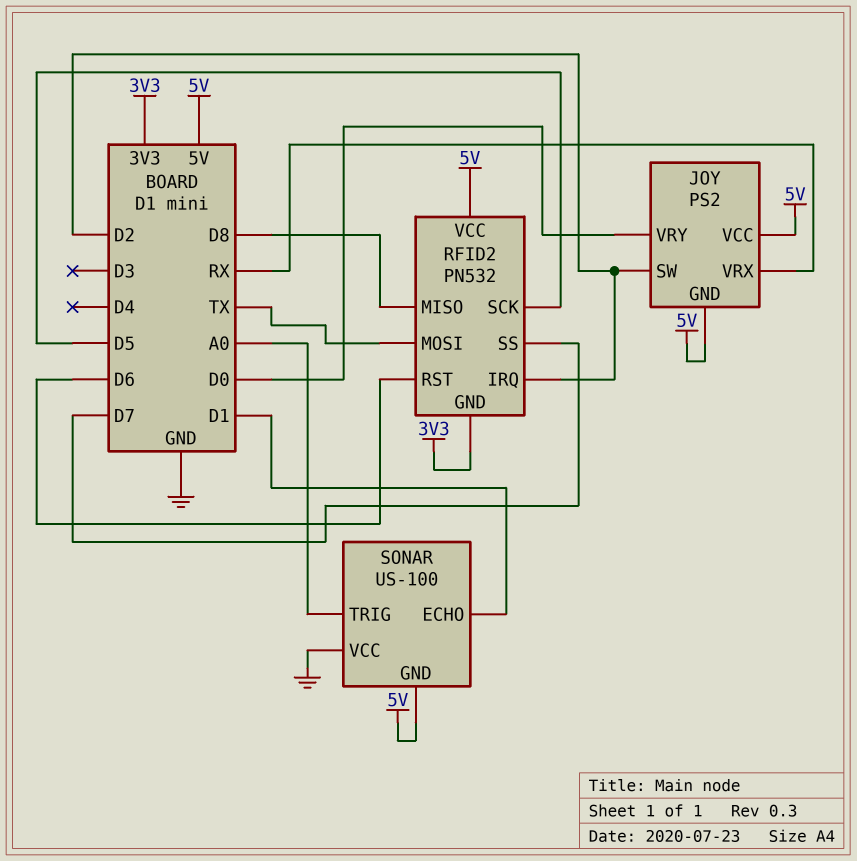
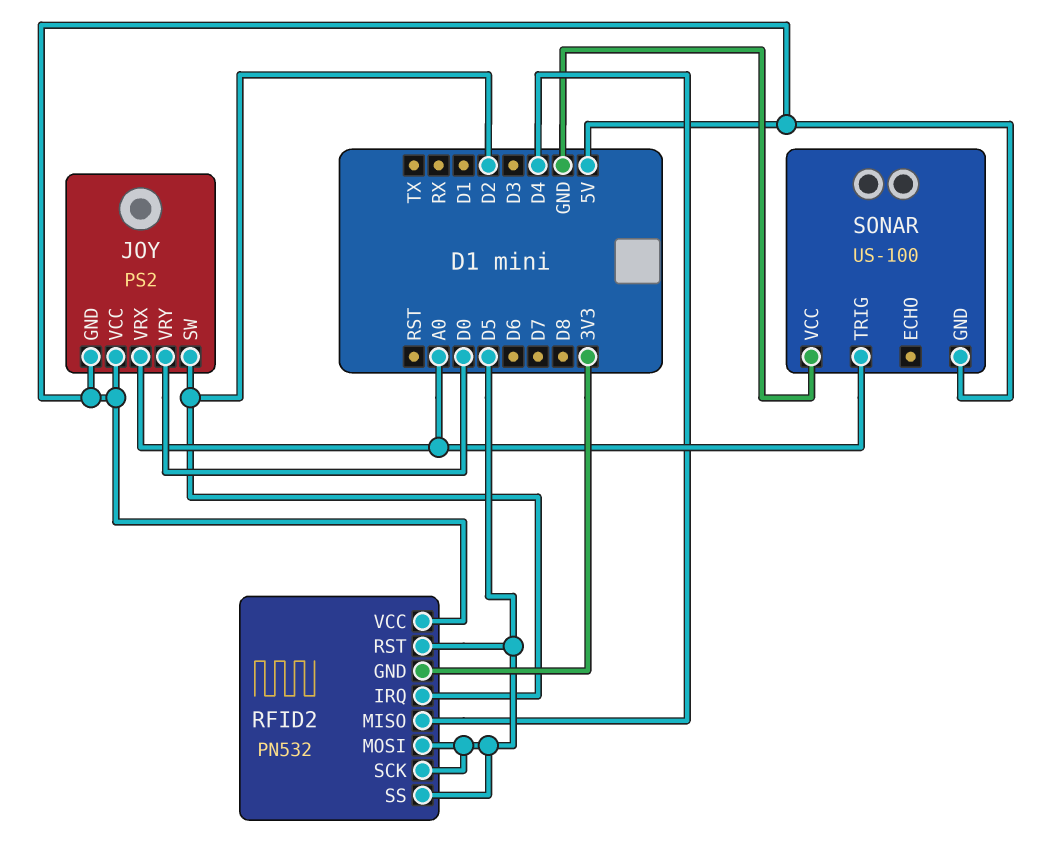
JOY pin VRX: RX -> A0
RFID2 pin MISO: D8 -> D4
RFID2 pin MOSI: TX -> D5
RFID2 pin RST: D6 -> D5
RFID2 pin SS: D7 -> D5
SONAR pin ECHO: D1 -> none

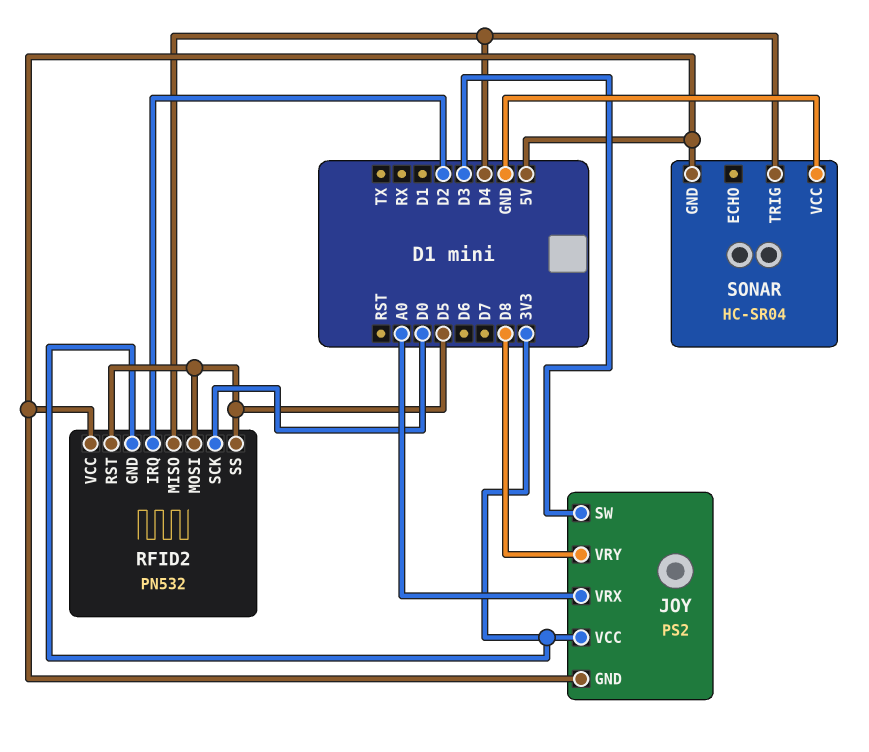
JOY pin SW: D2 -> D3
JOY pin VCC: 5V -> 3V3
JOY pin VRY: D0 -> D8
RFID2 pin SCK: D5 -> D0
SONAR: US-100 -> HC-SR04
SONAR pin TRIG: A0 -> D4

